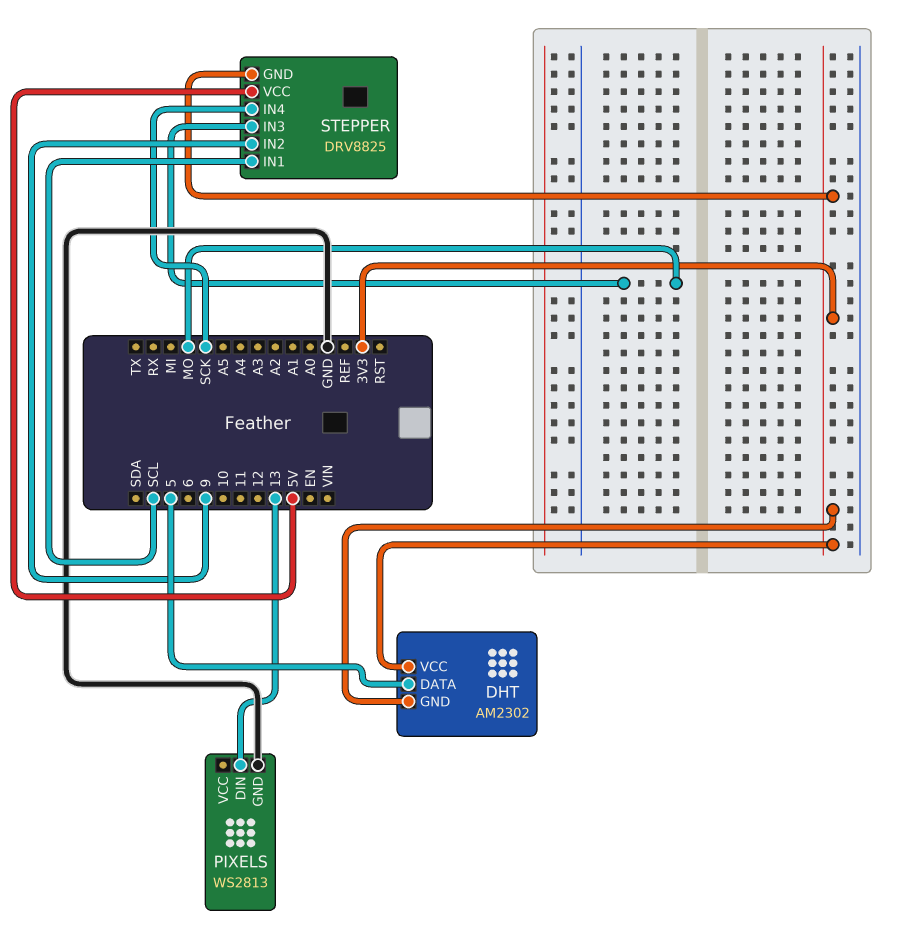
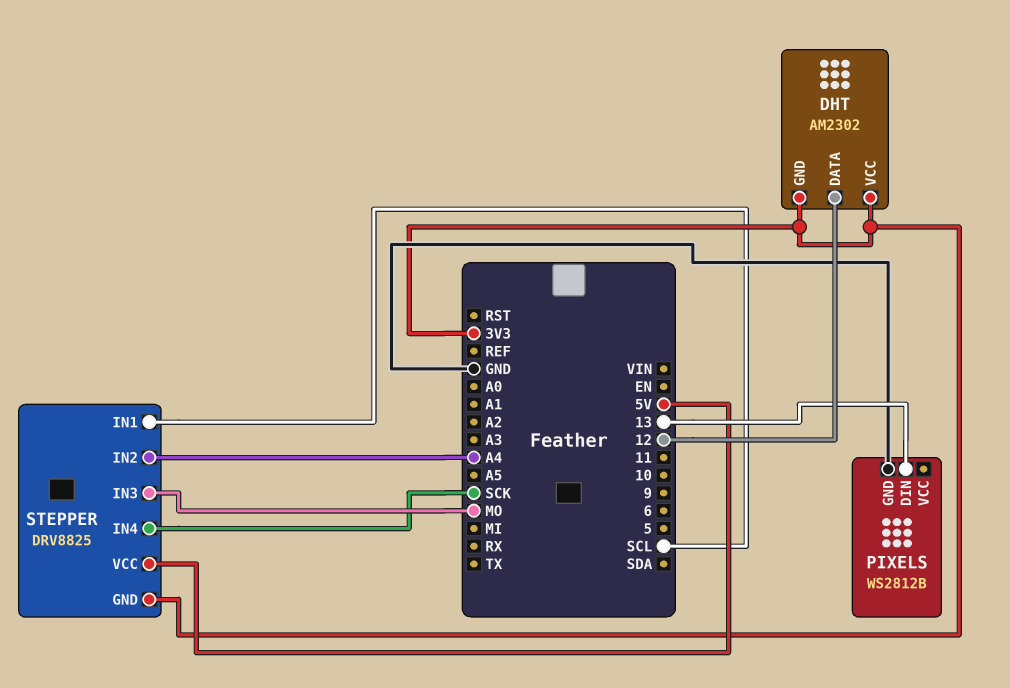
DHT pin DATA: 5 -> 12
PIXELS: WS2813 -> WS2812B
STEPPER pin IN2: 9 -> A4

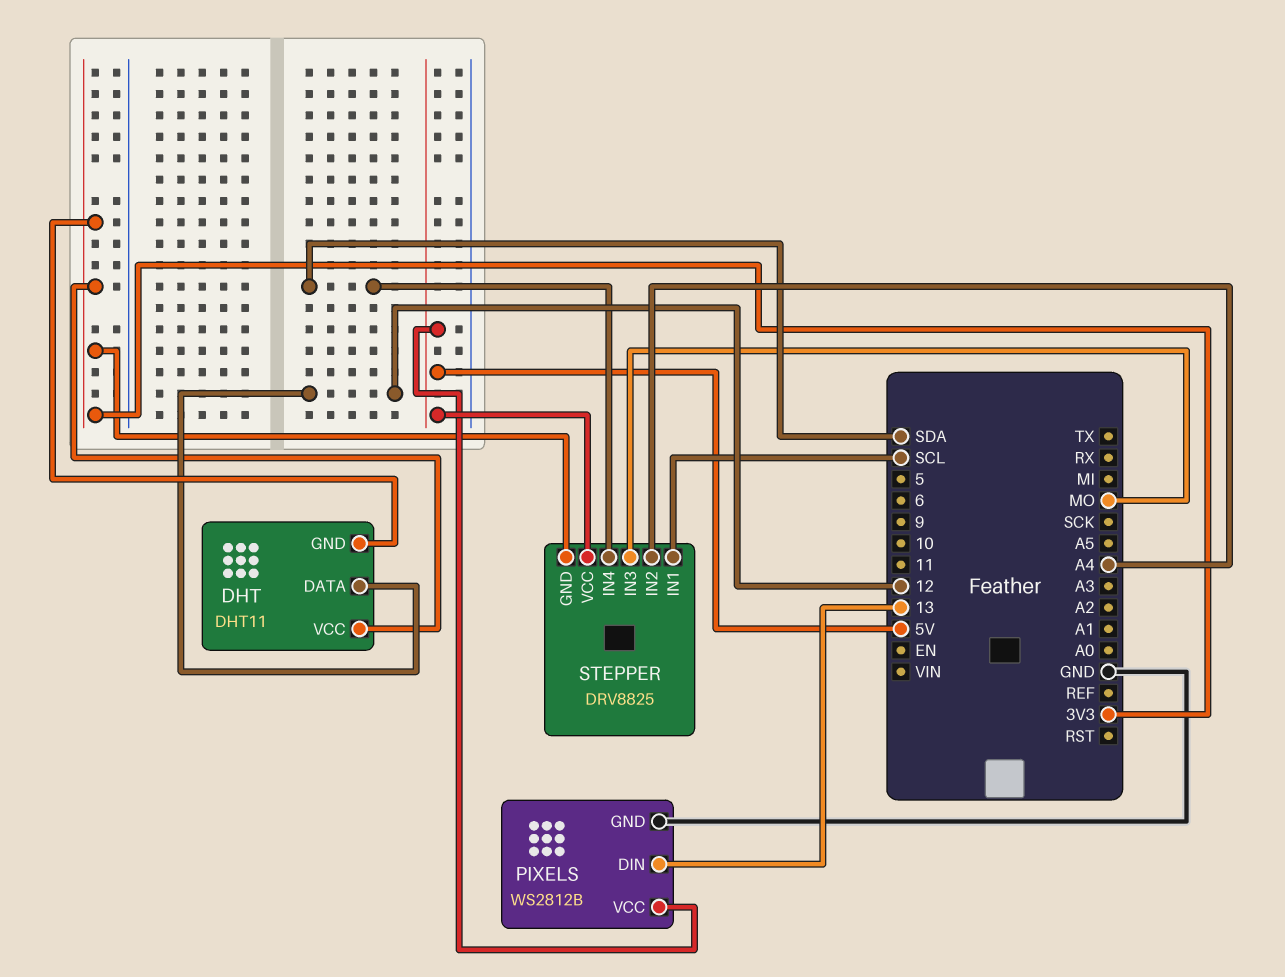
DHT: AM2302 -> DHT11
PIXELS pin VCC: none -> 5V
STEPPER pin IN4: SCK -> SDA

